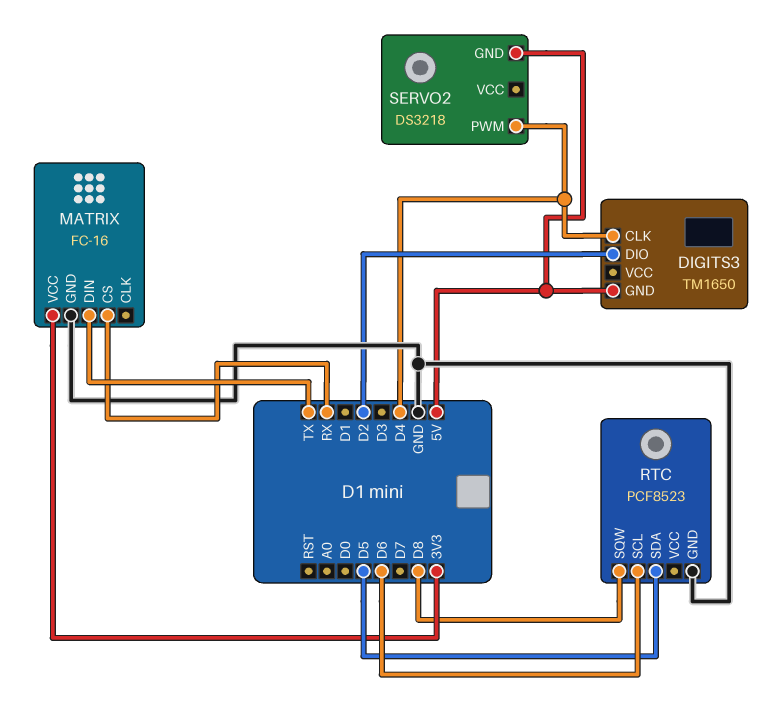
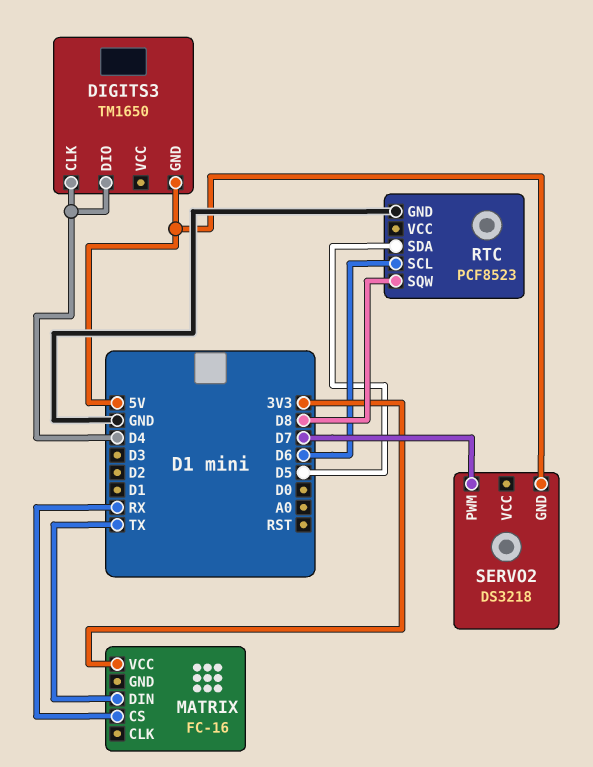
DIGITS3 pin DIO: D2 -> D4
MATRIX pin GND: GND -> none
SERVO2 pin PWM: D4 -> D7

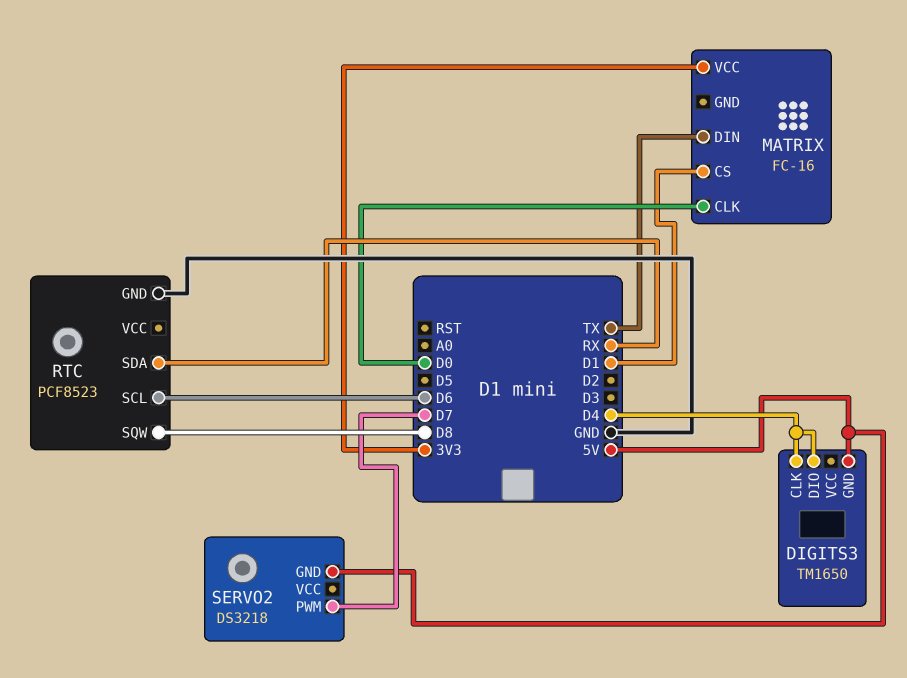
MATRIX pin CLK: none -> D0
MATRIX pin CS: RX -> D1
RTC pin SDA: D5 -> RX

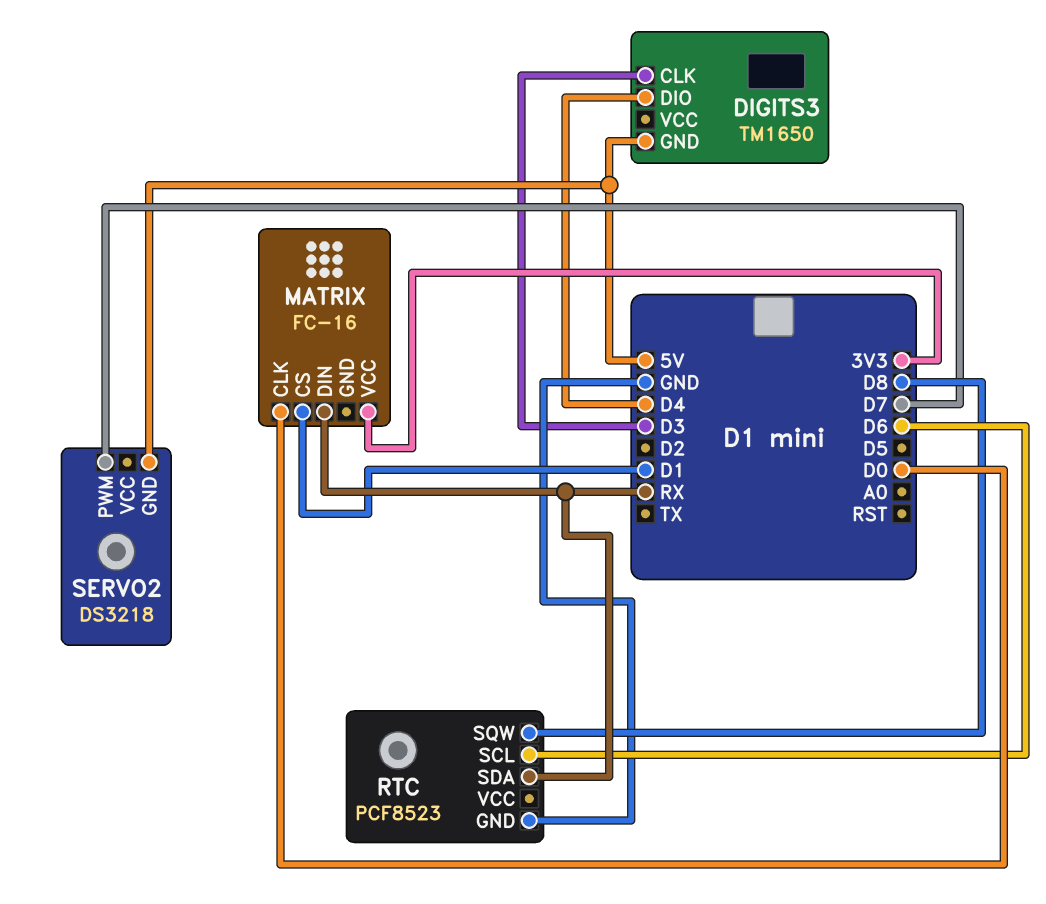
DIGITS3 pin CLK: D4 -> D3
MATRIX pin DIN: TX -> RX

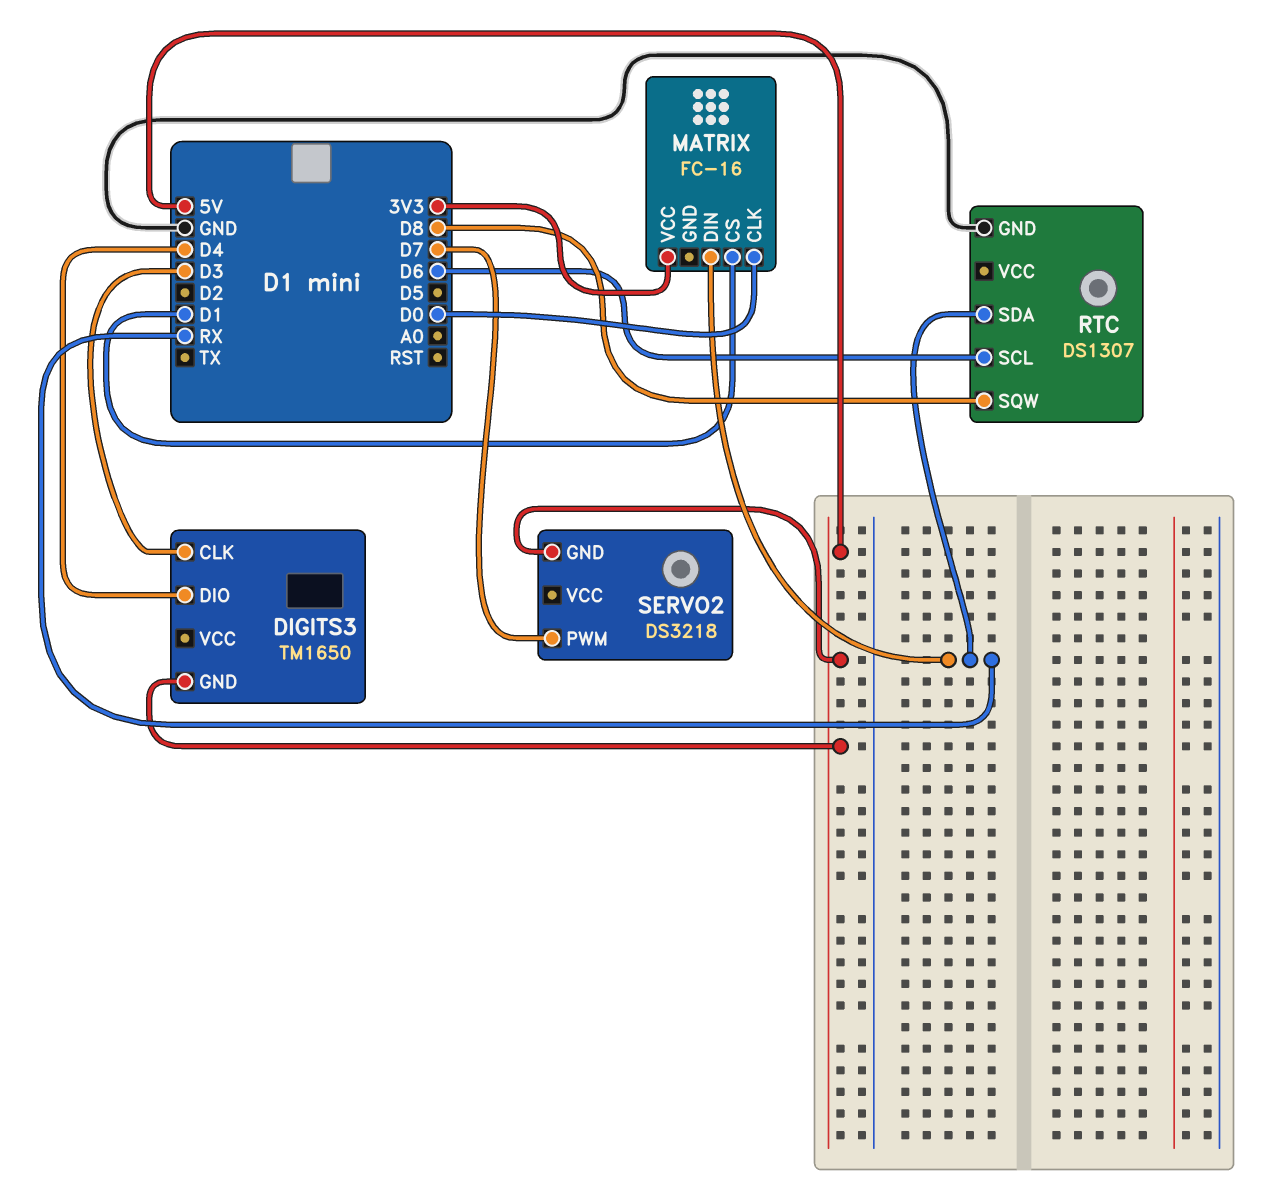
RTC: PCF8523 -> DS1307

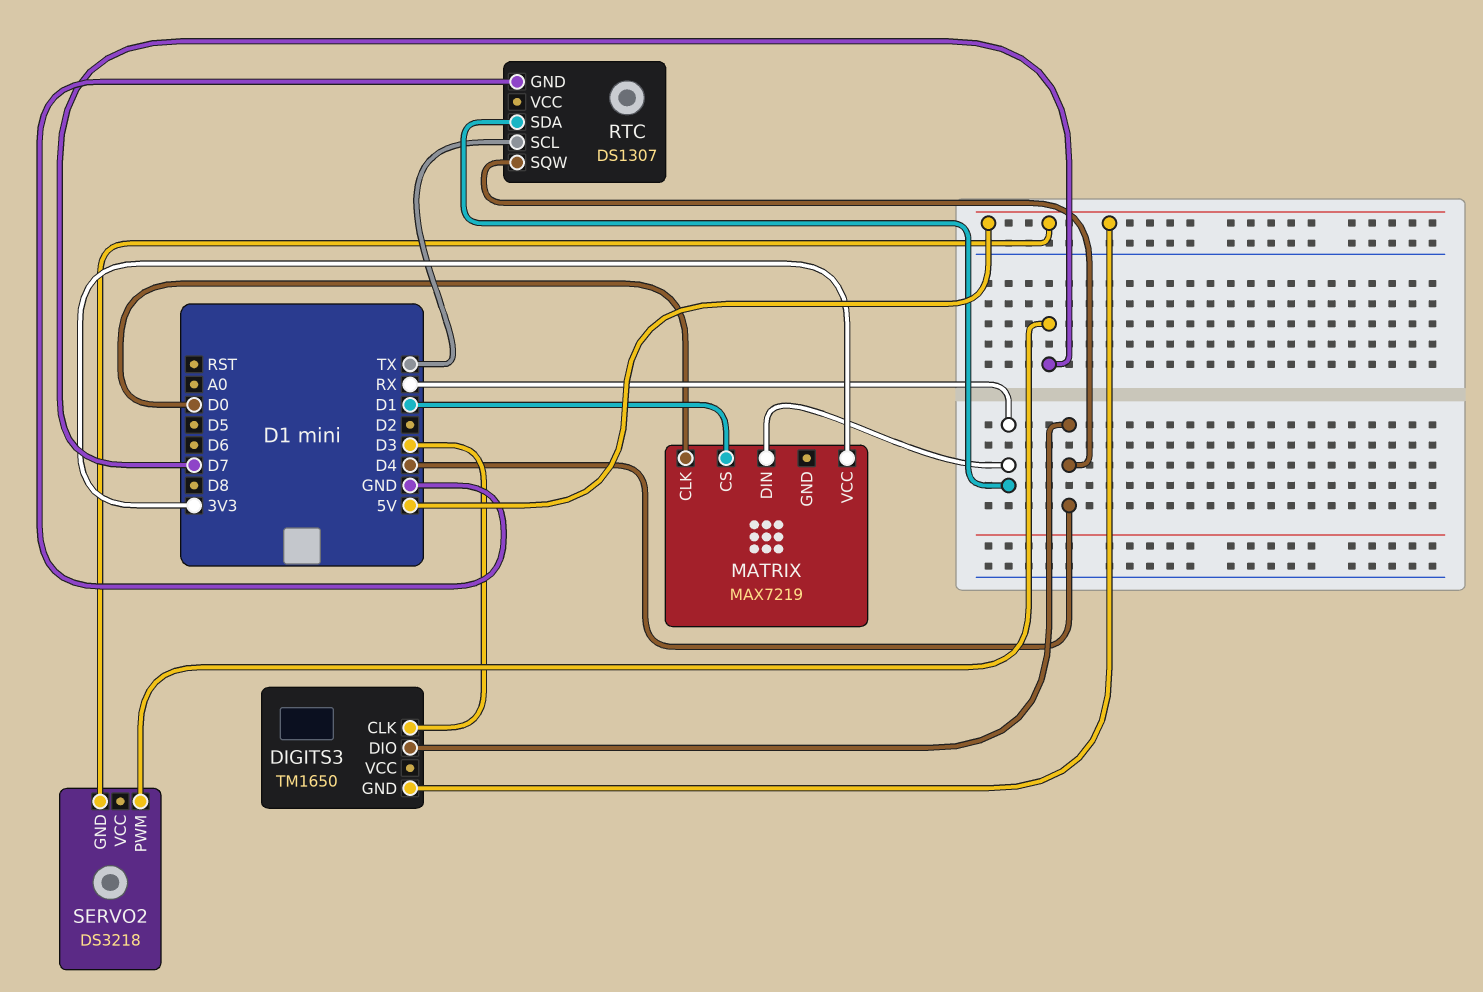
MATRIX: FC-16 -> MAX7219
RTC pin SCL: D6 -> TX
RTC pin SQW: D8 -> D4

